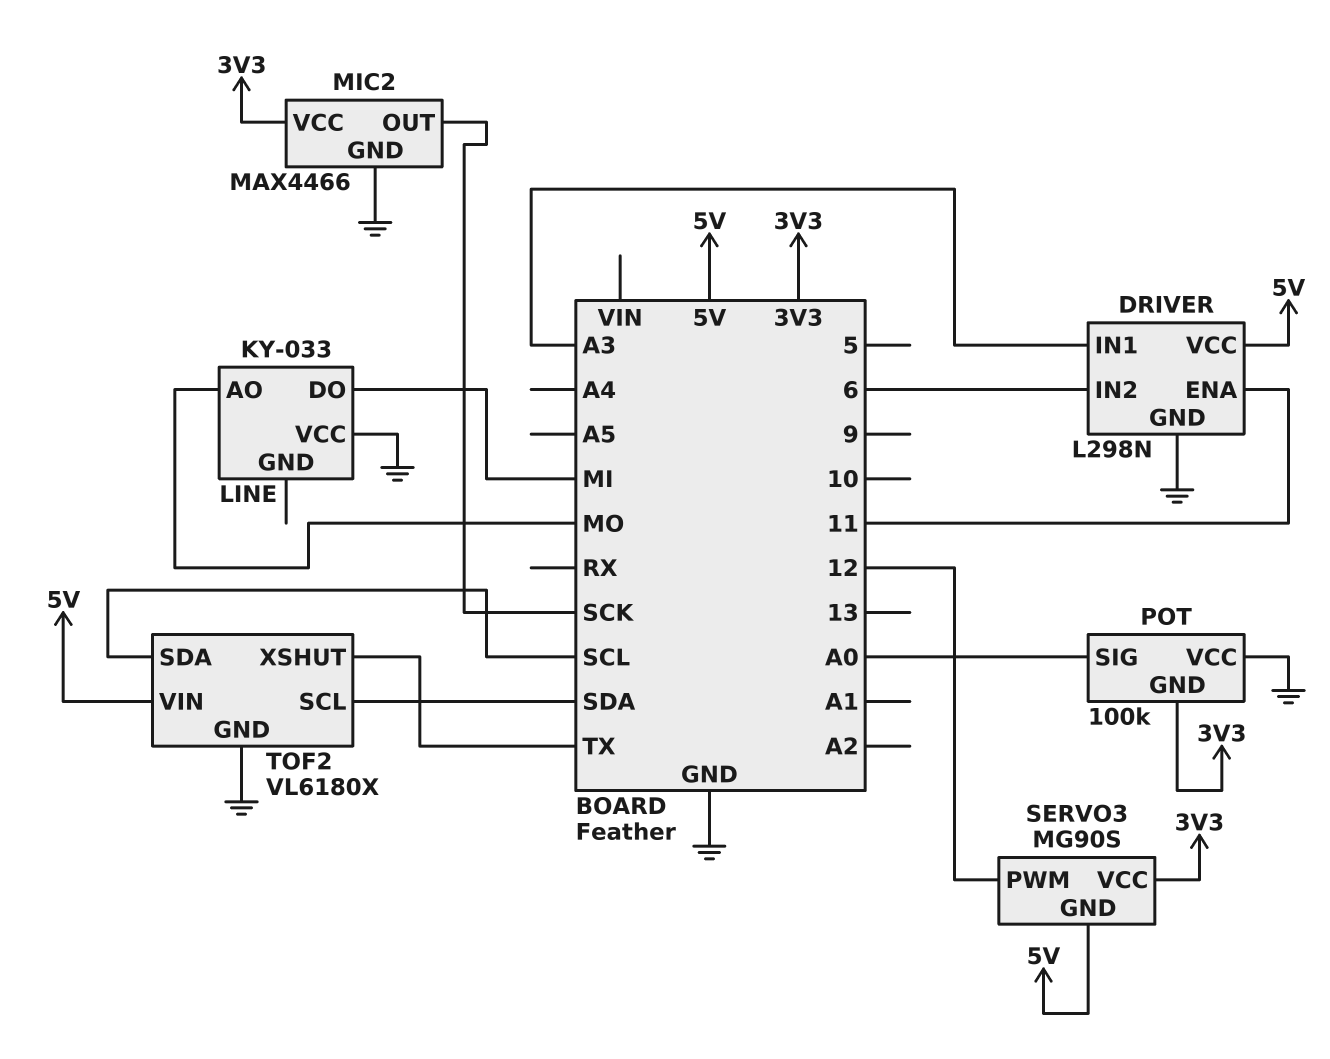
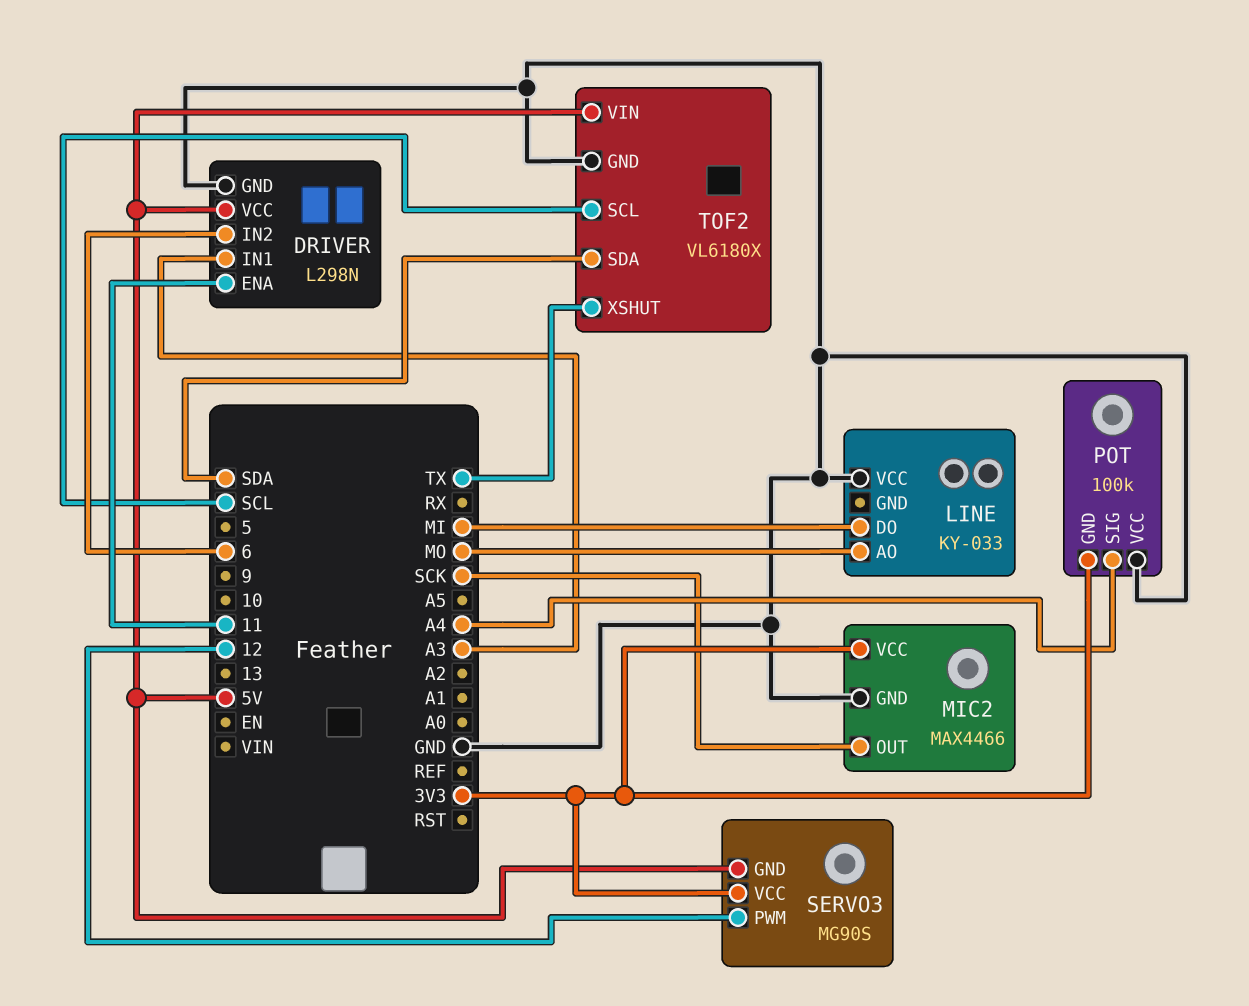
POT pin SIG: A0 -> A4
TOF2 pin SCL: SDA -> SCL
TOF2 pin SDA: SCL -> SDA

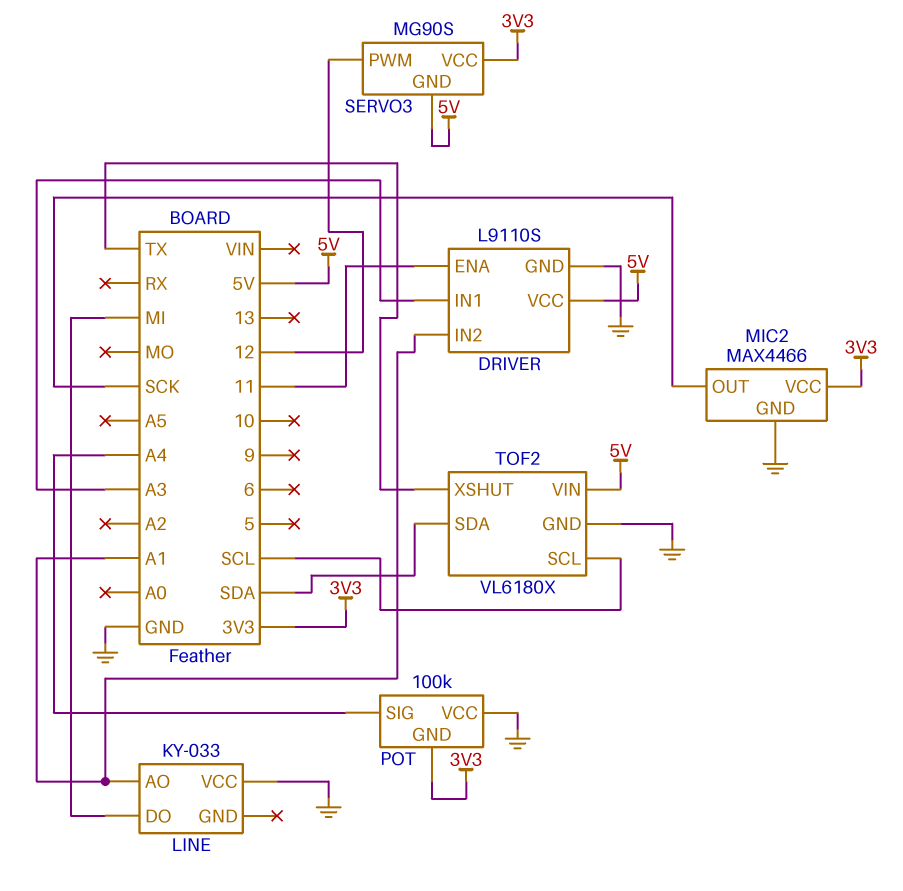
DRIVER: L298N -> L9110S
DRIVER pin IN2: 6 -> A1
LINE pin AO: MO -> A1

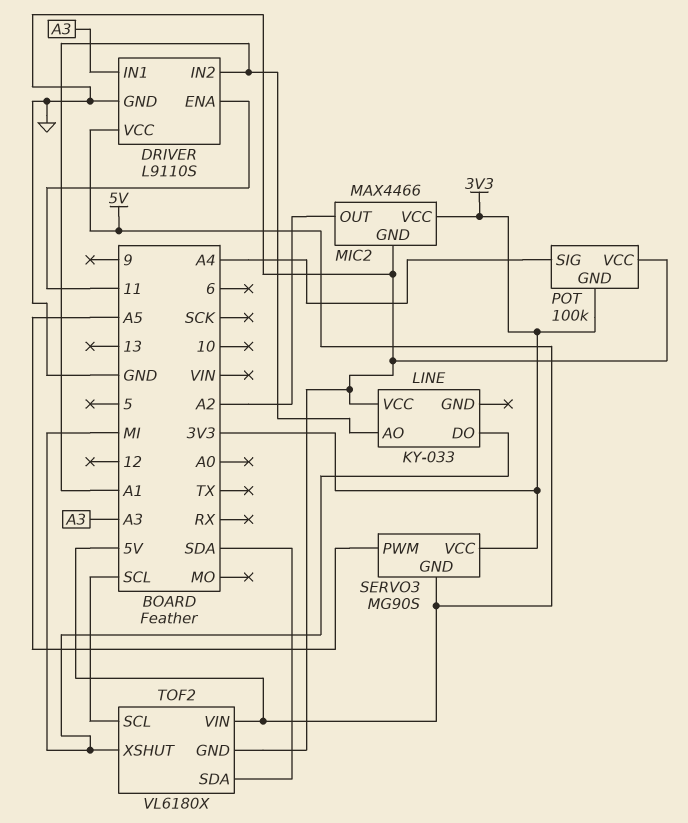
MIC2 pin OUT: SCK -> A2
SERVO3 pin PWM: 12 -> A5
TOF2 pin XSHUT: TX -> MI

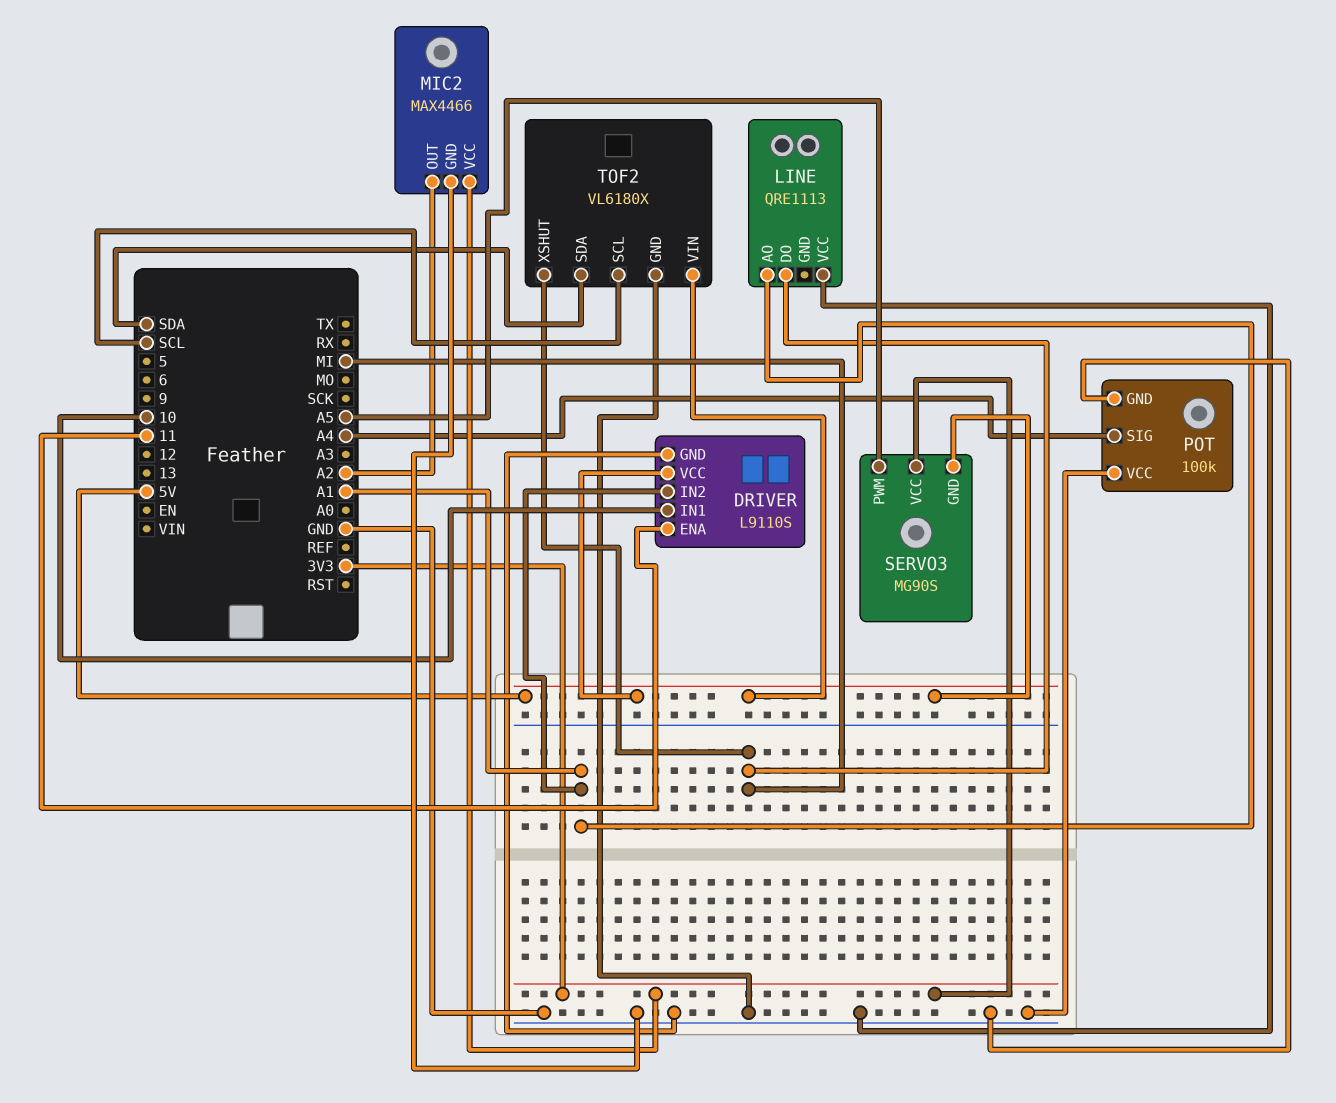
DRIVER pin IN1: A3 -> 10
LINE: KY-033 -> QRE1113
POT pin GND: 3V3 -> GND

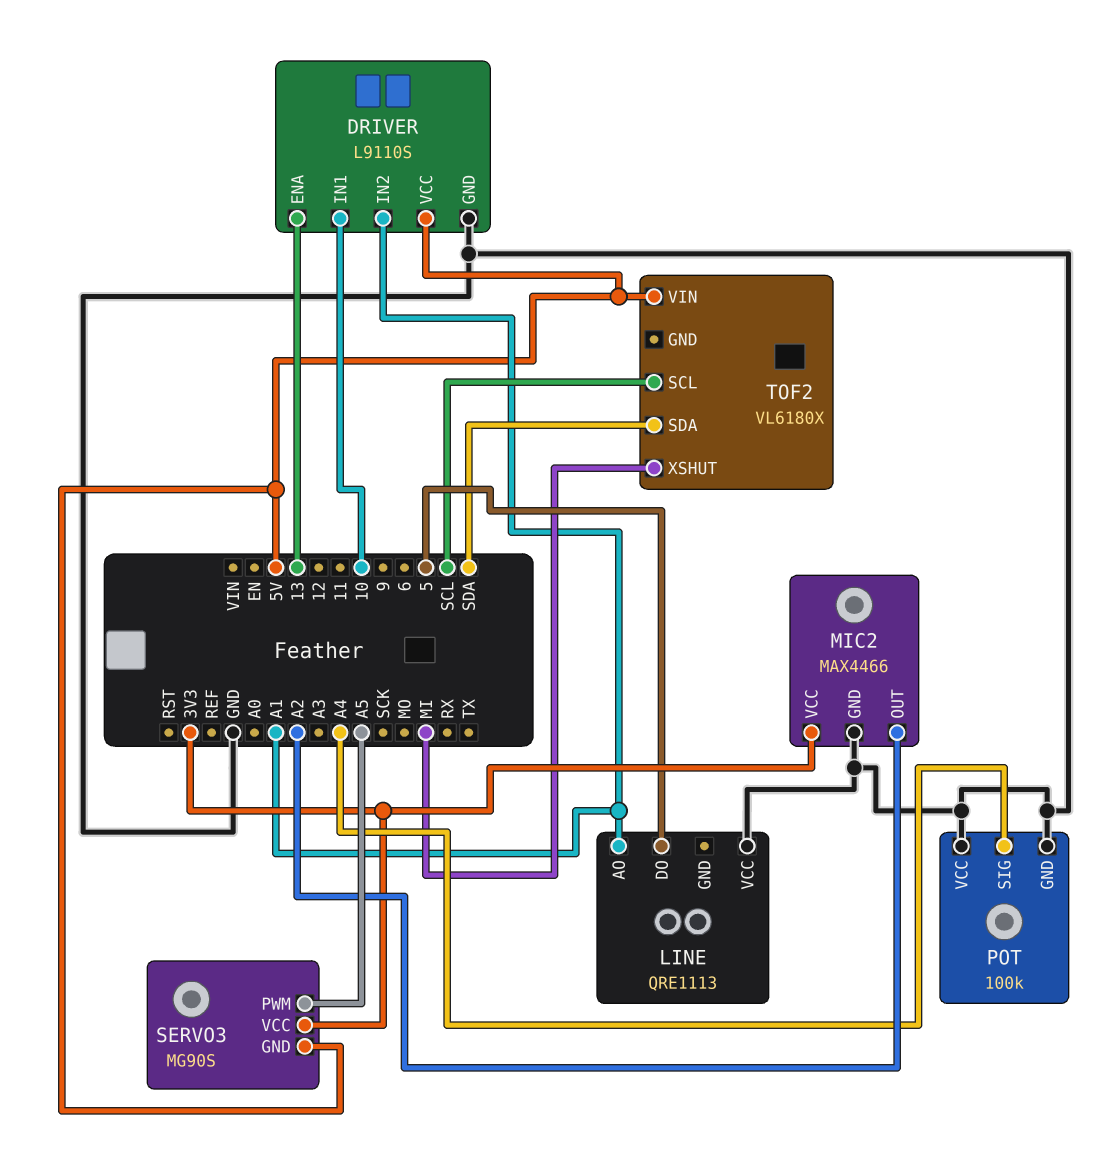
DRIVER pin ENA: 11 -> 13
LINE pin DO: MI -> 5
TOF2 pin GND: GND -> none

